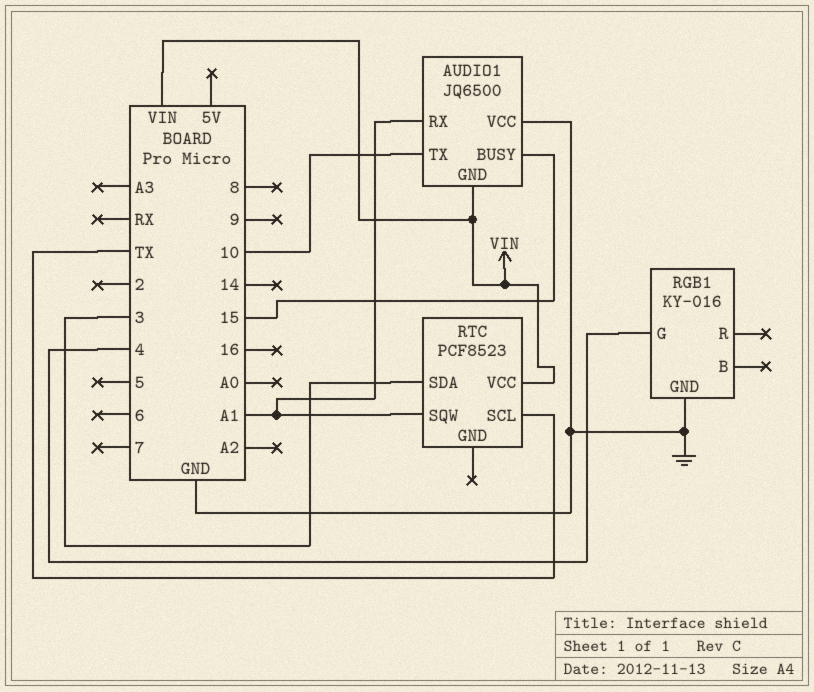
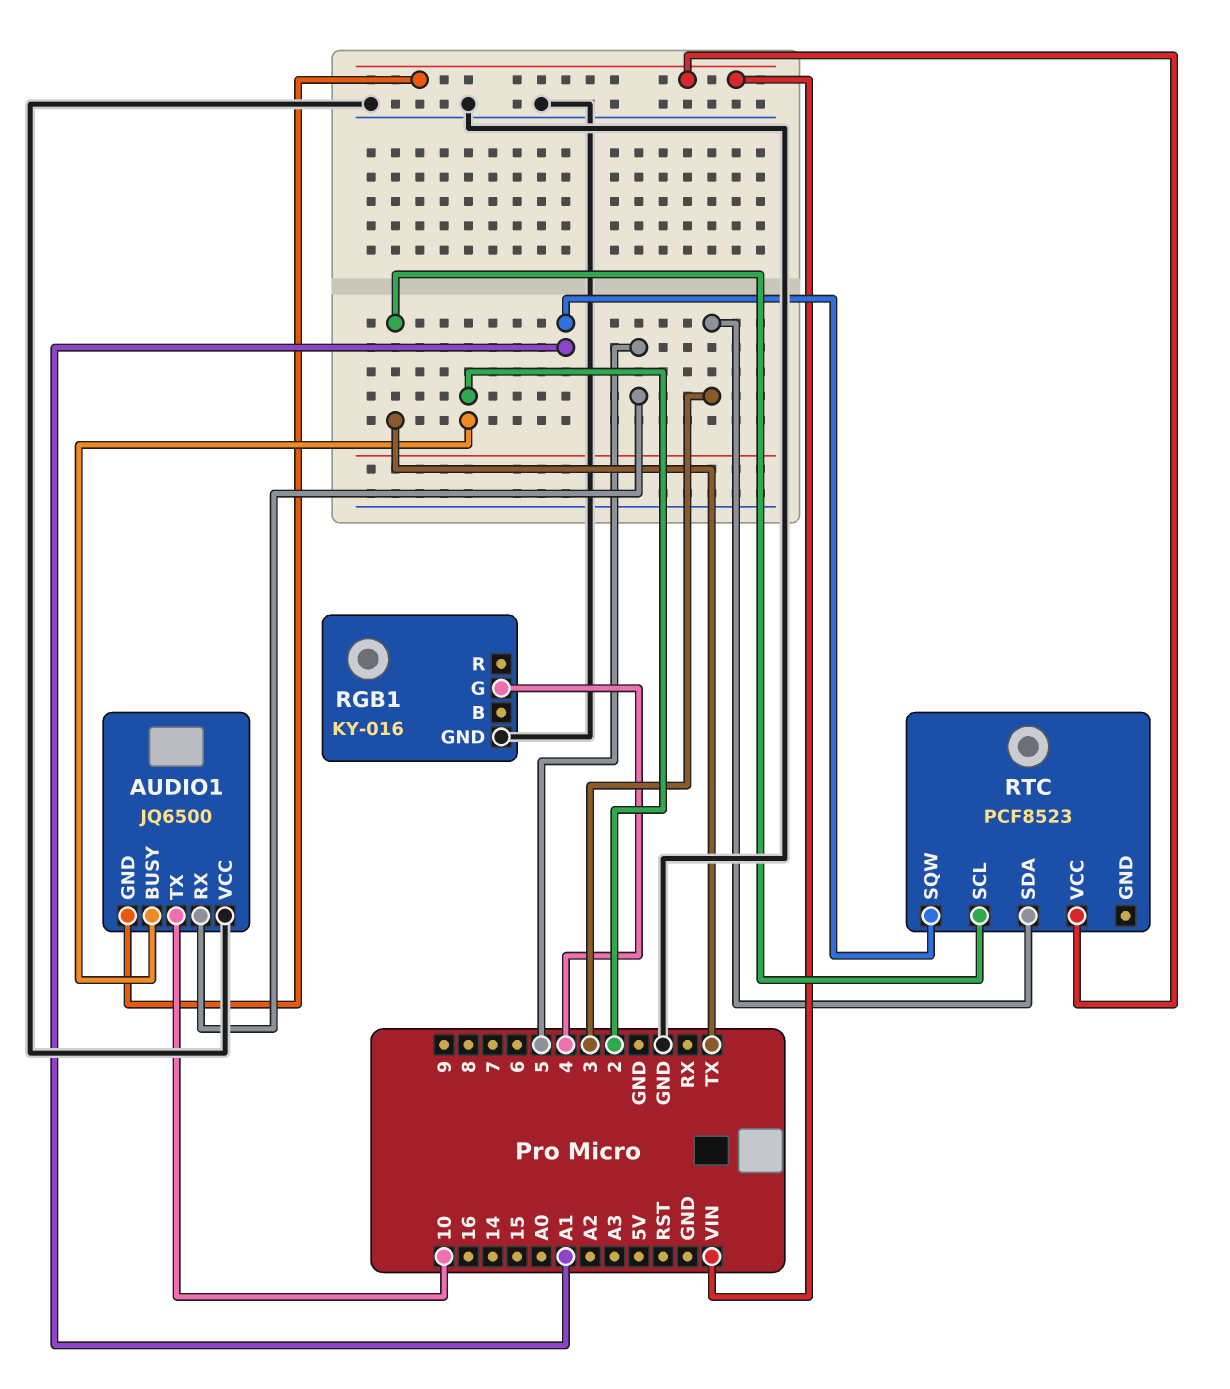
AUDIO1 pin BUSY: 15 -> 2
AUDIO1 pin RX: A1 -> 5

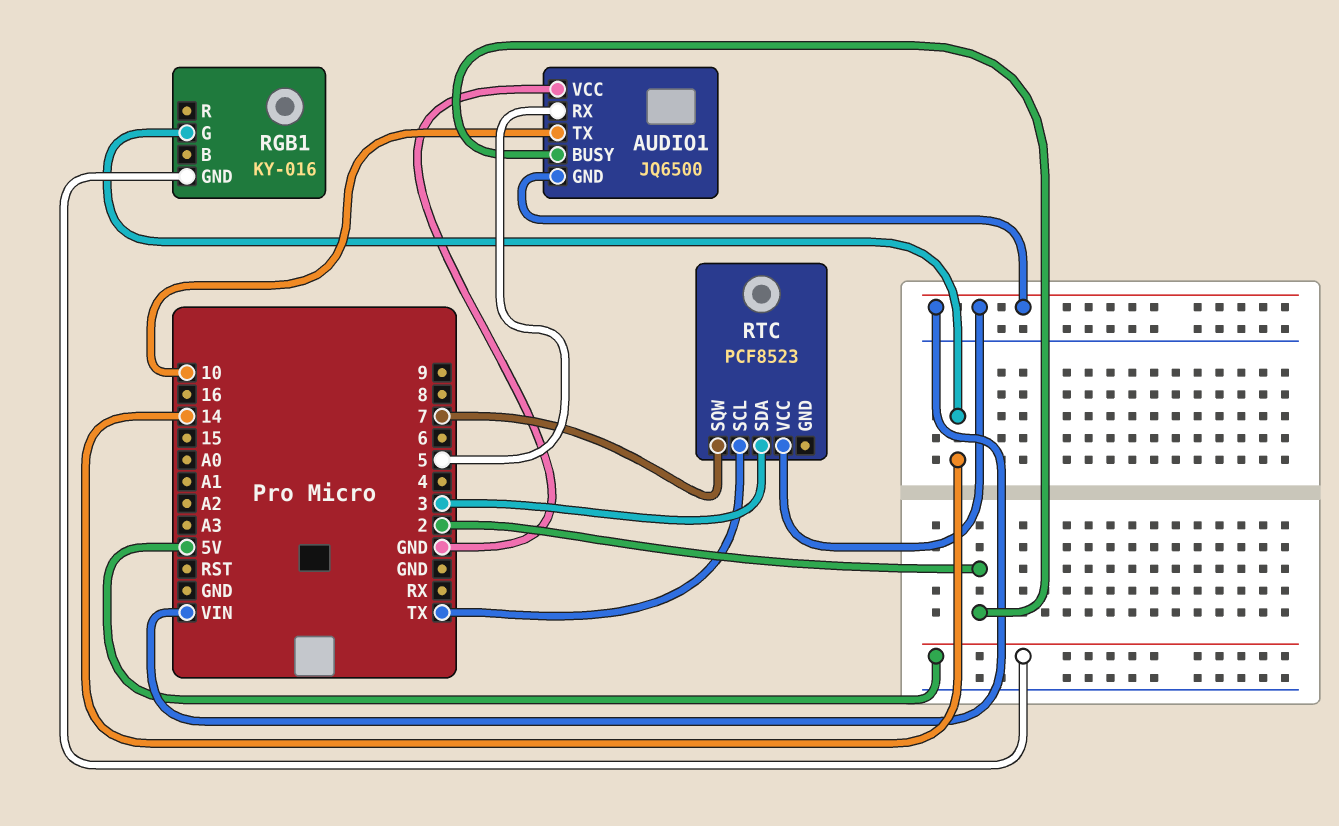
RGB1 pin G: 4 -> 14
RGB1 pin GND: GND -> 5V
RTC pin SQW: A1 -> 7

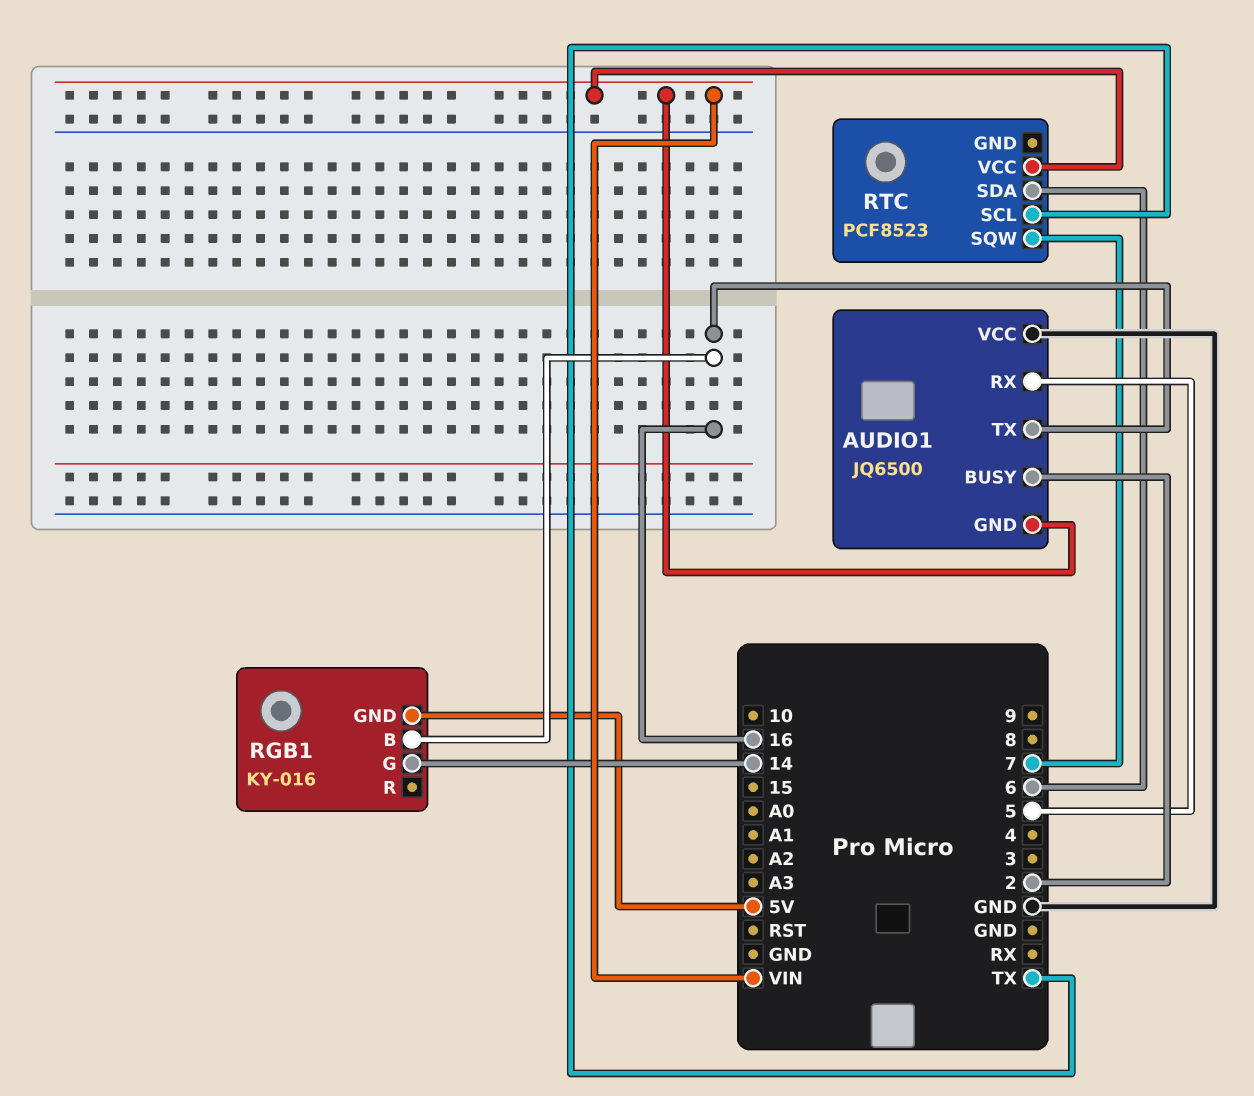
AUDIO1 pin TX: 10 -> 16
RGB1 pin B: none -> 16
RTC pin SDA: 3 -> 6

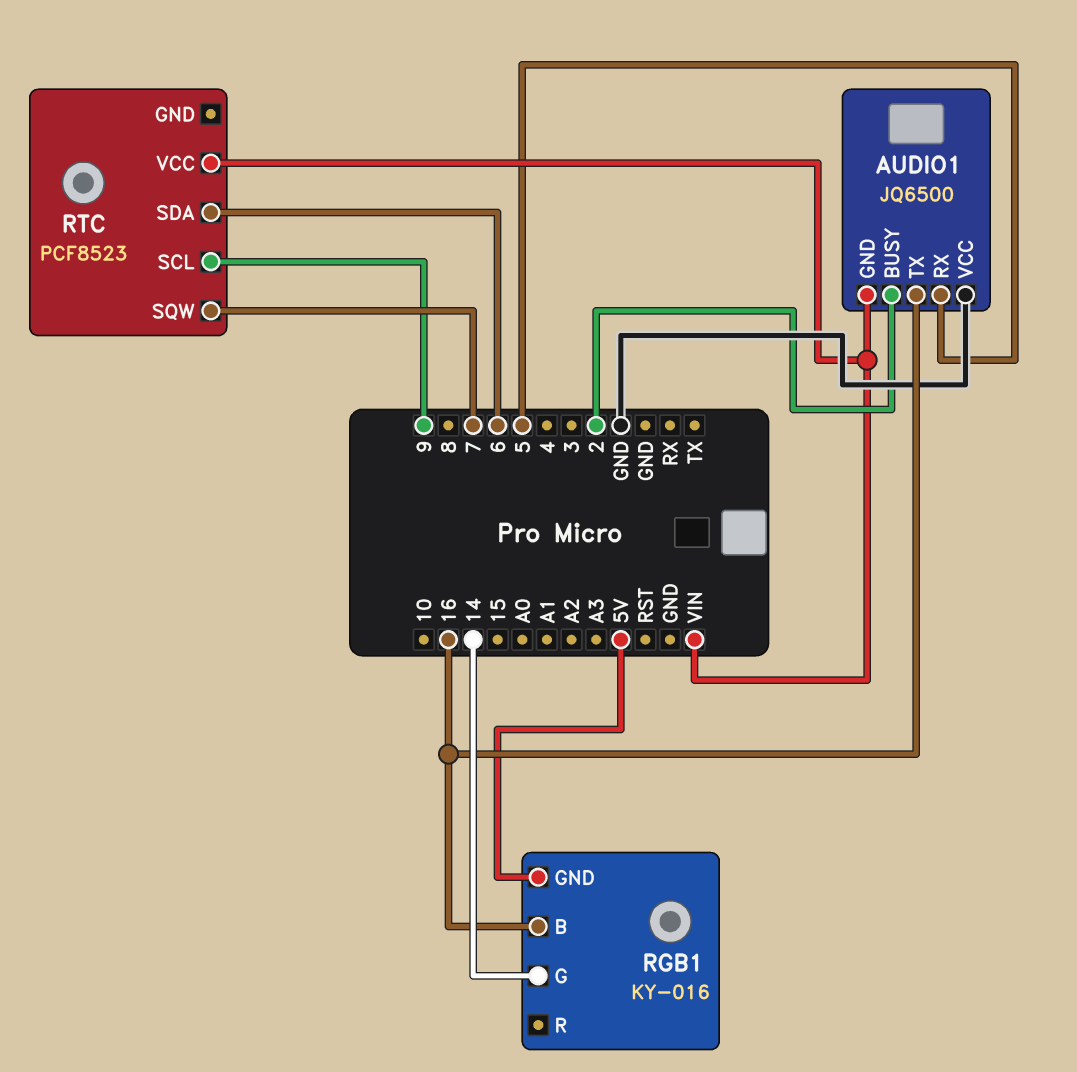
RTC pin SCL: TX -> 9

